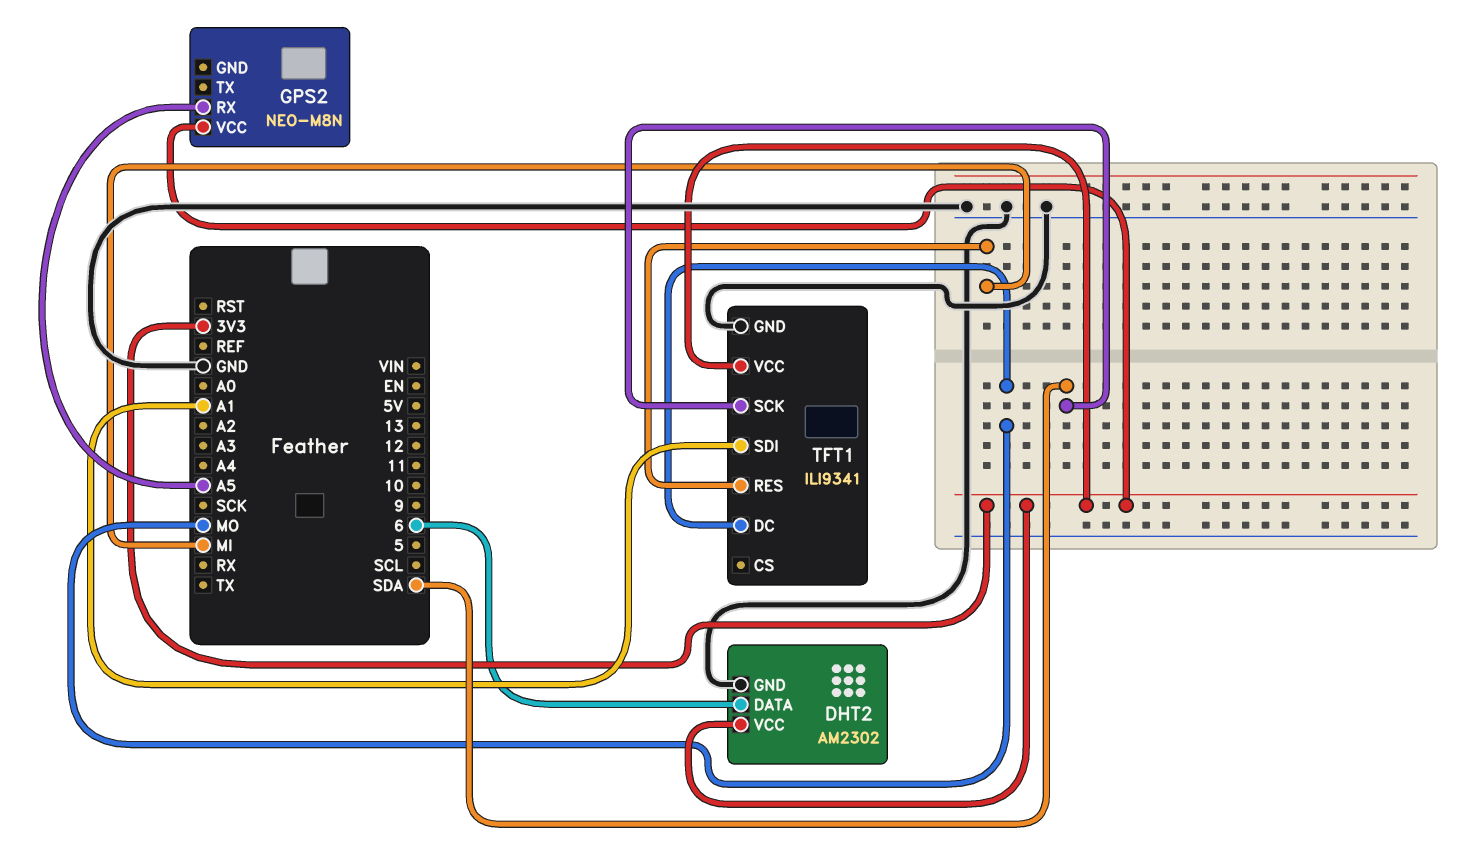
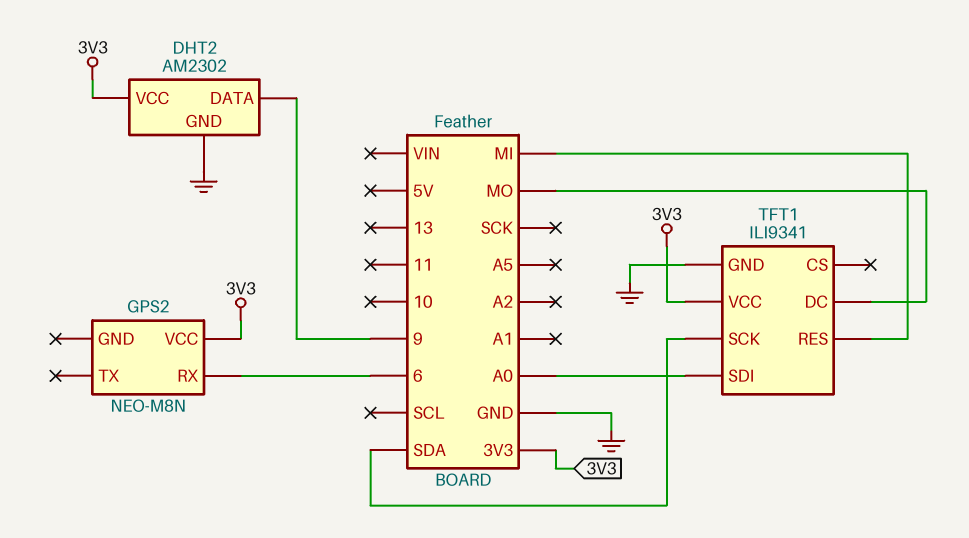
DHT2 pin DATA: 6 -> 9
GPS2 pin RX: A5 -> 6
TFT1 pin SDI: A1 -> A0

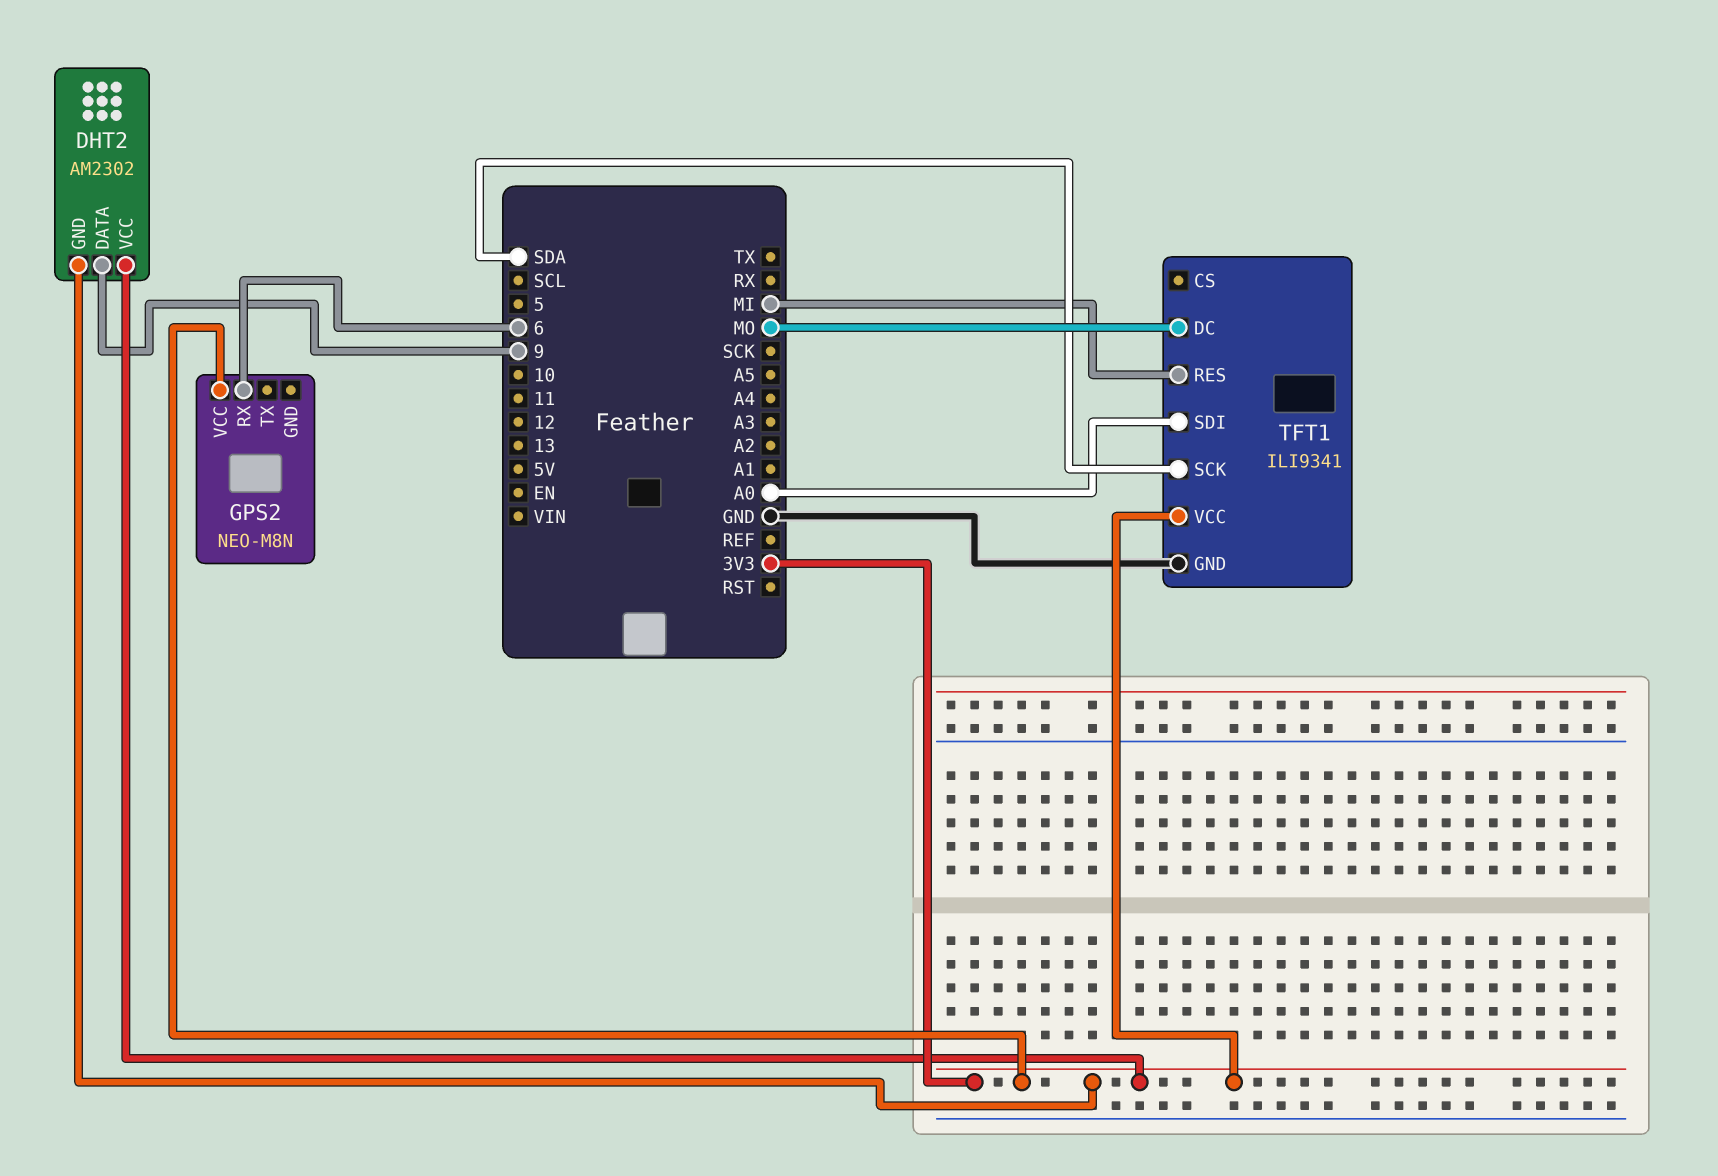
DHT2 pin GND: GND -> 3V3

